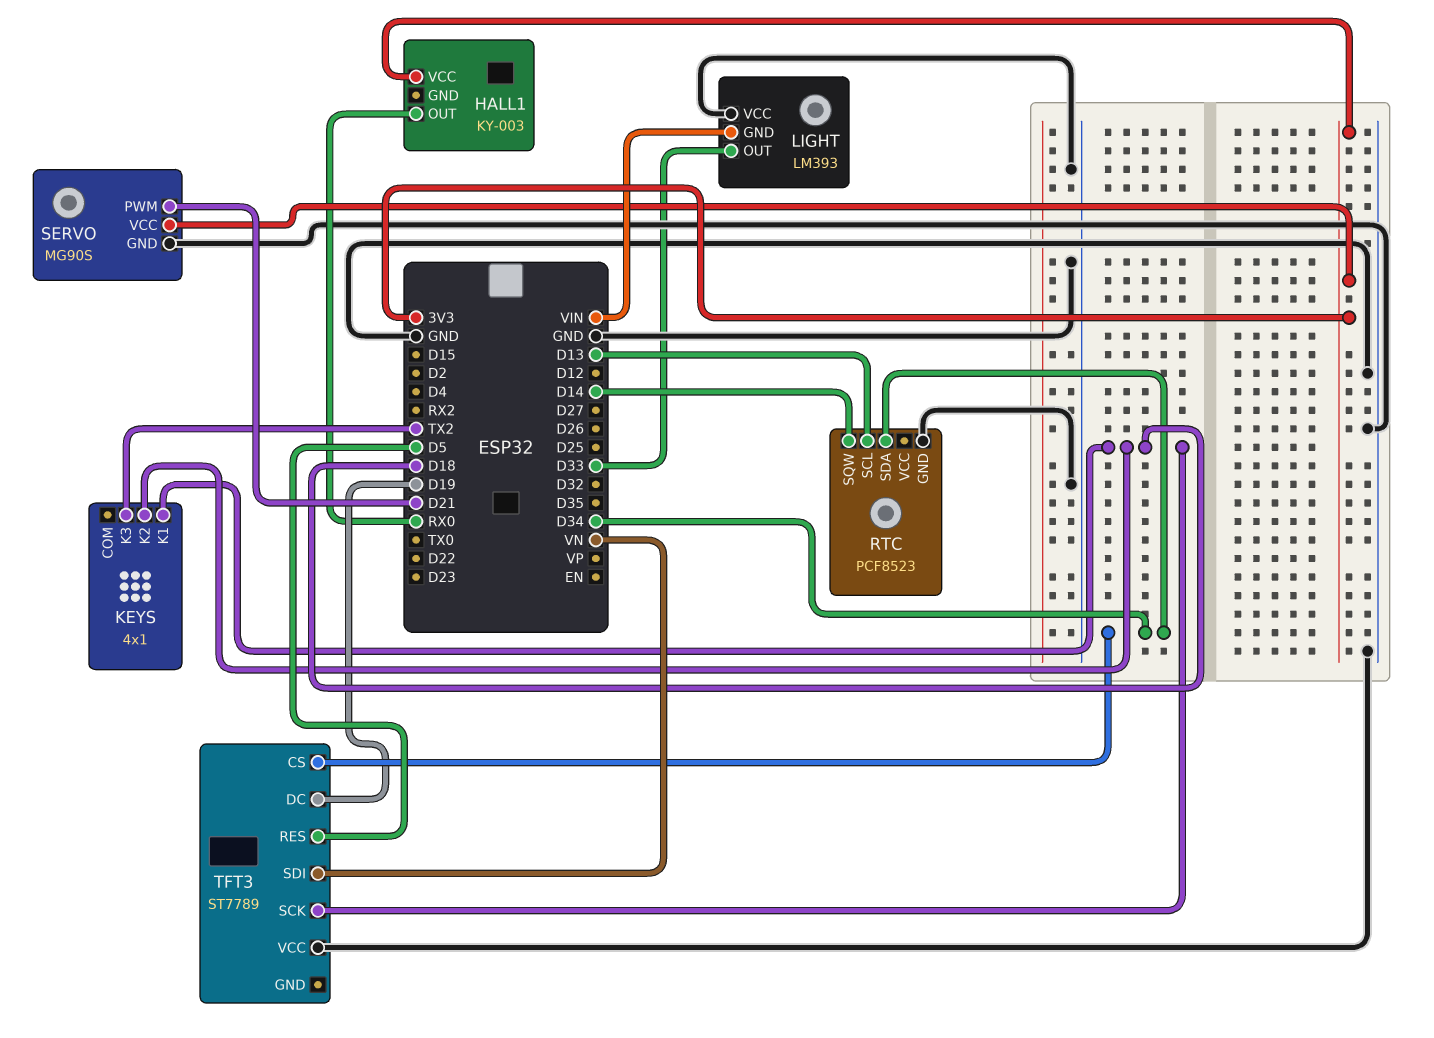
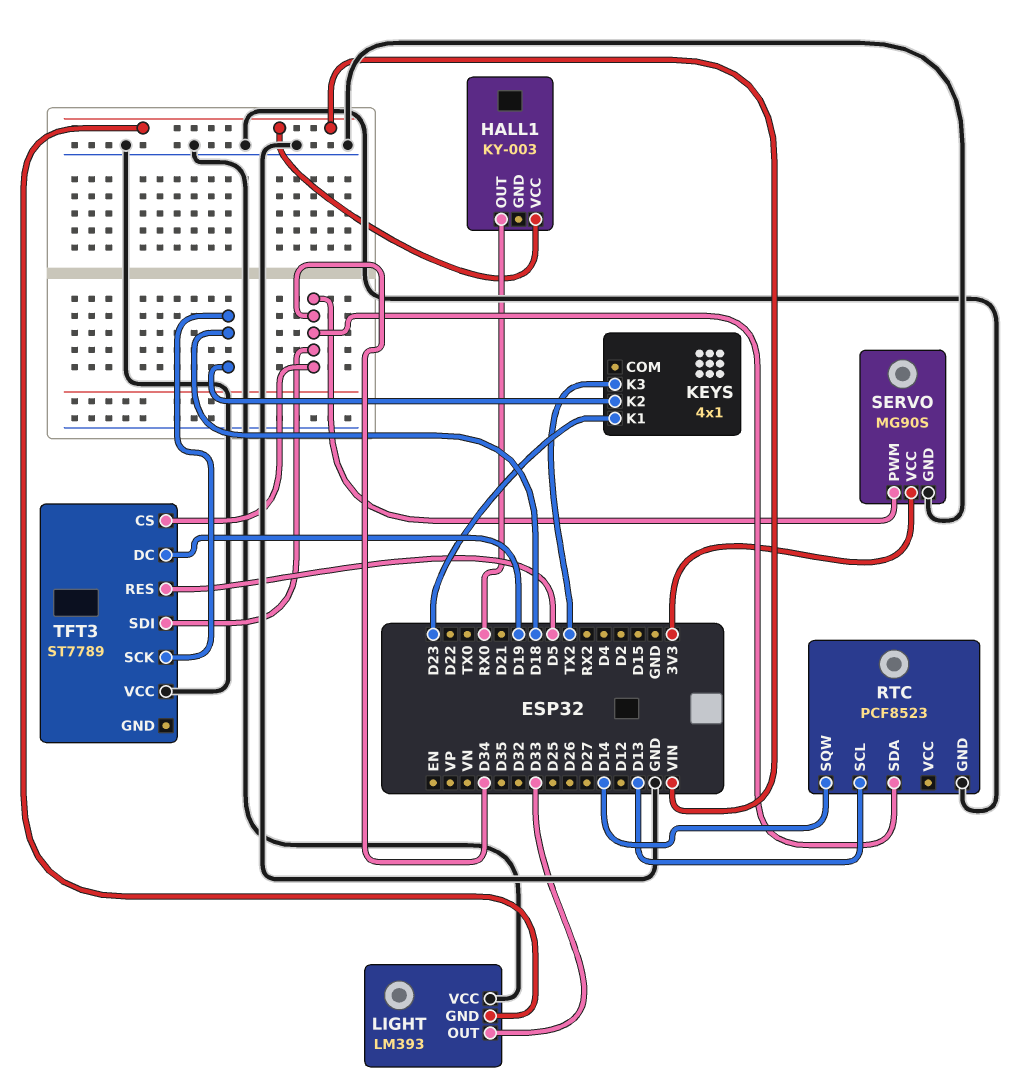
HALL1 pin VCC: 3V3 -> VIN
KEYS pin K1: D18 -> D23
SERVO pin PWM: D21 -> D34
TFT3 pin SDI: VN -> D34

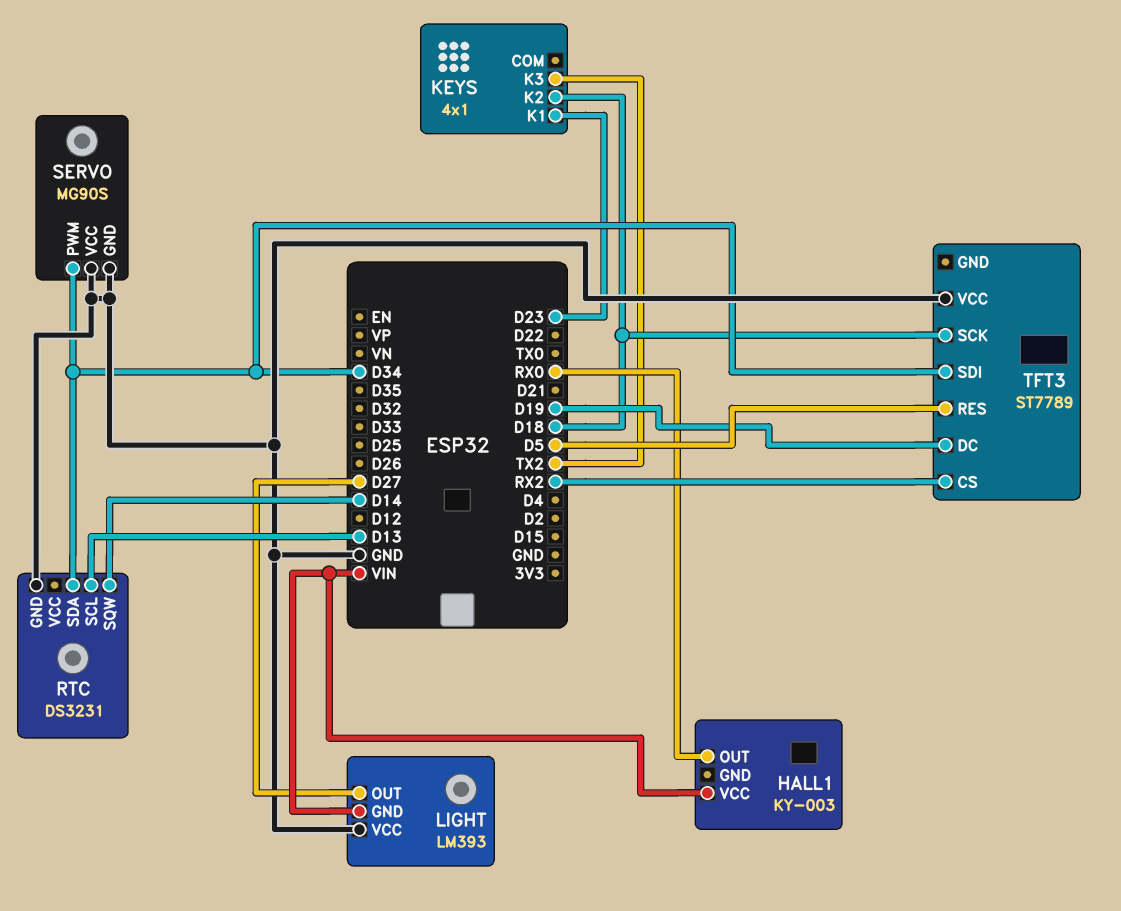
LIGHT pin OUT: D33 -> D27
RTC: PCF8523 -> DS3231
SERVO pin VCC: 3V3 -> GND
TFT3 pin CS: D34 -> RX2

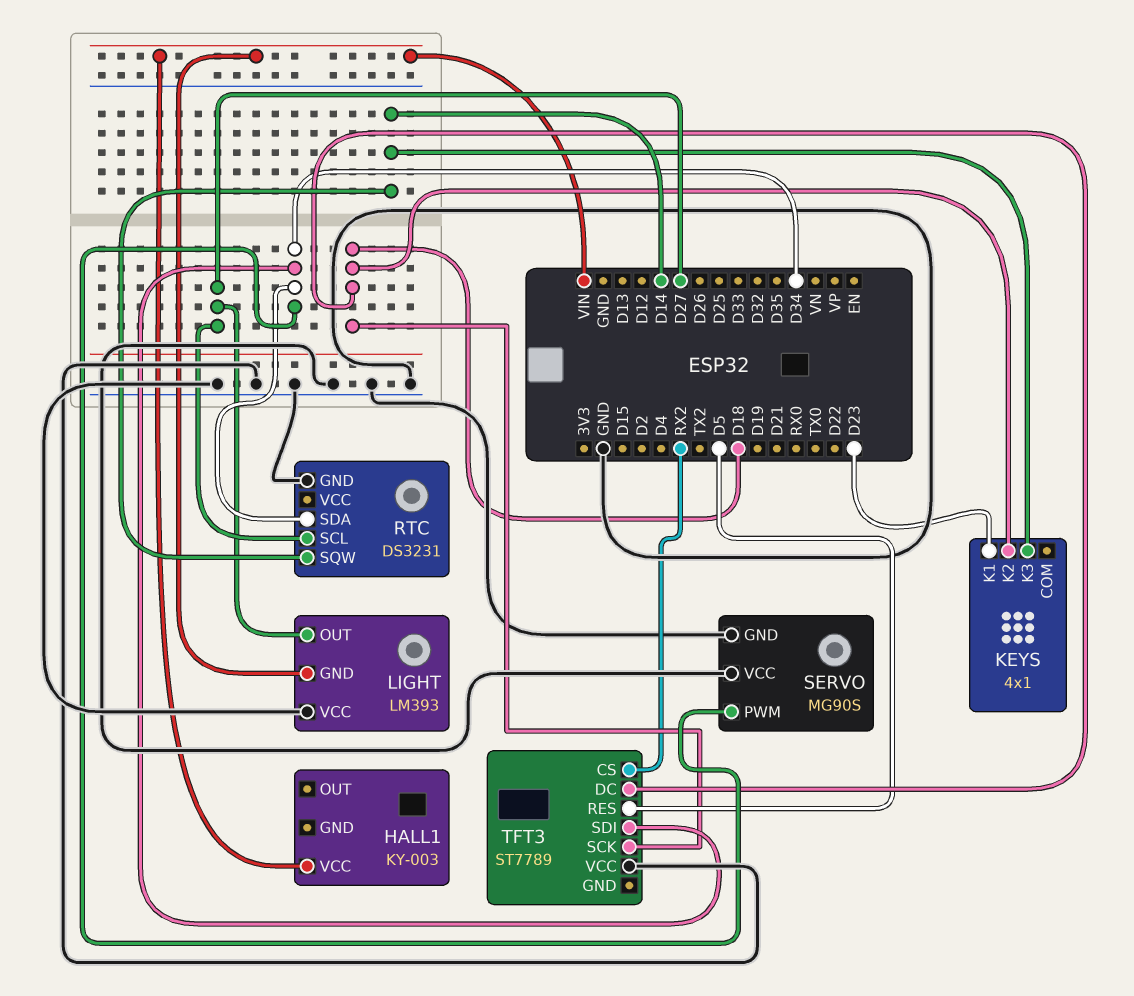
HALL1 pin OUT: RX0 -> none
KEYS pin K3: TX2 -> D14
RTC pin SCL: D13 -> D27
TFT3 pin DC: D19 -> D18

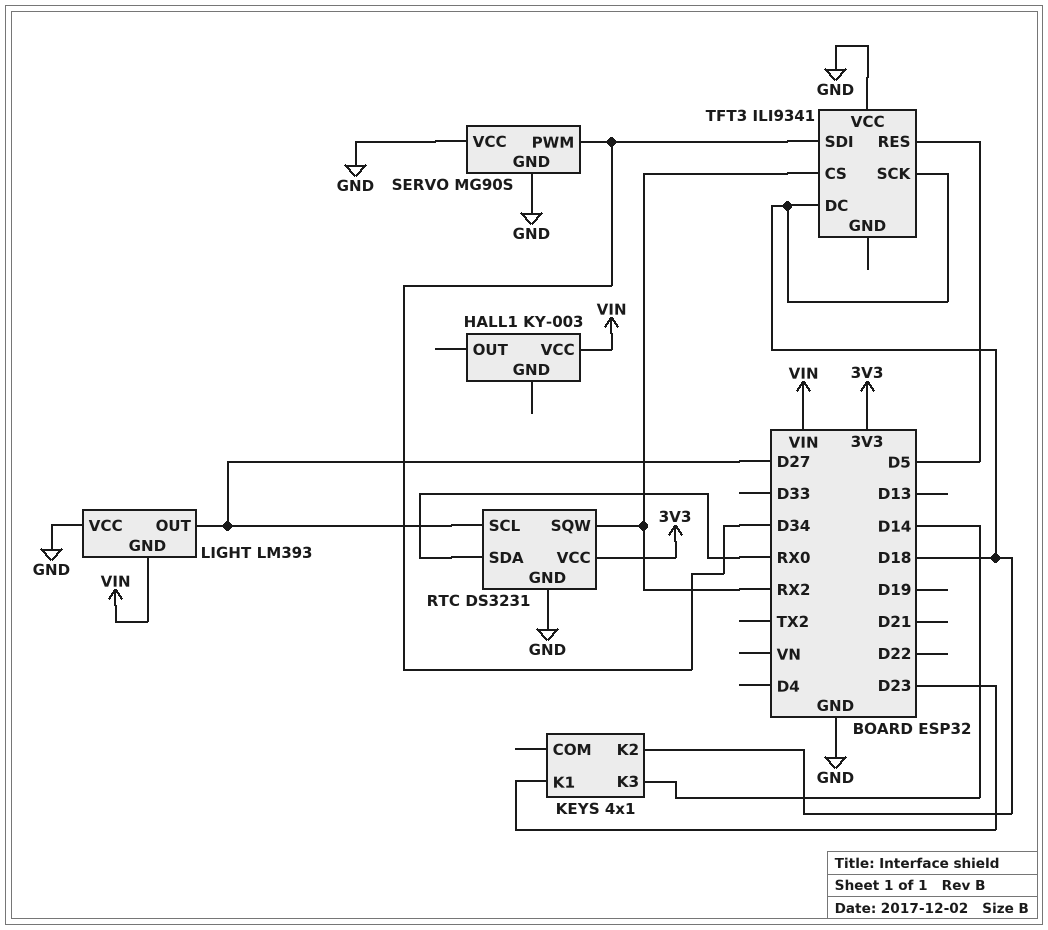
RTC pin SDA: D34 -> RX0
RTC pin SQW: D14 -> RX2
RTC pin VCC: none -> 3V3
TFT3: ST7789 -> ILI9341

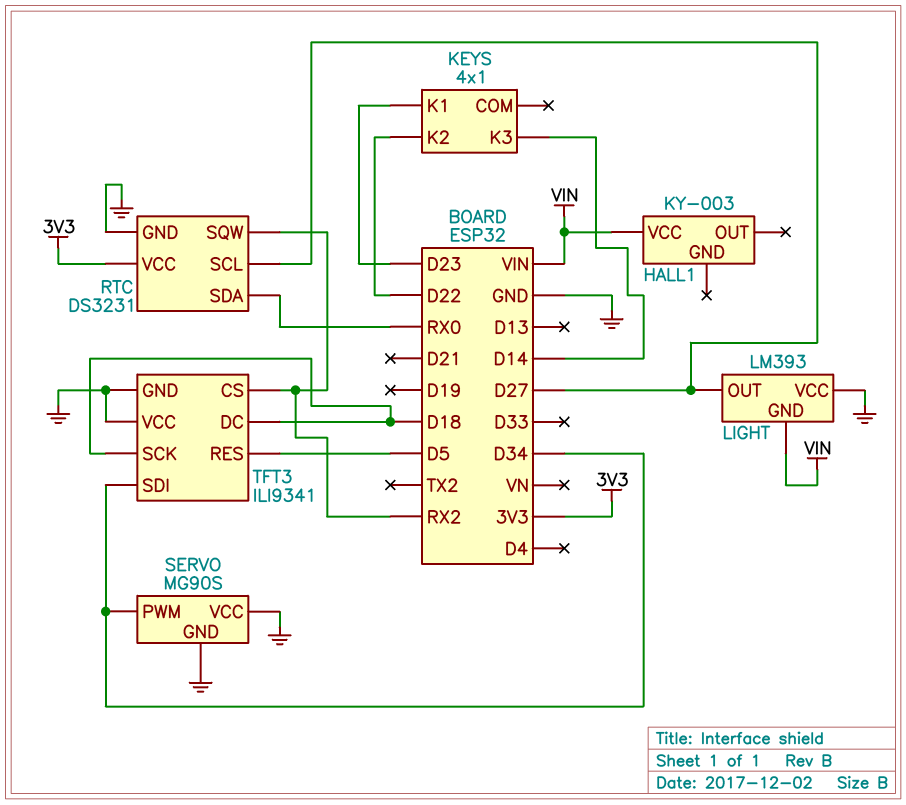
KEYS pin K2: D18 -> D22
TFT3 pin GND: none -> GND

